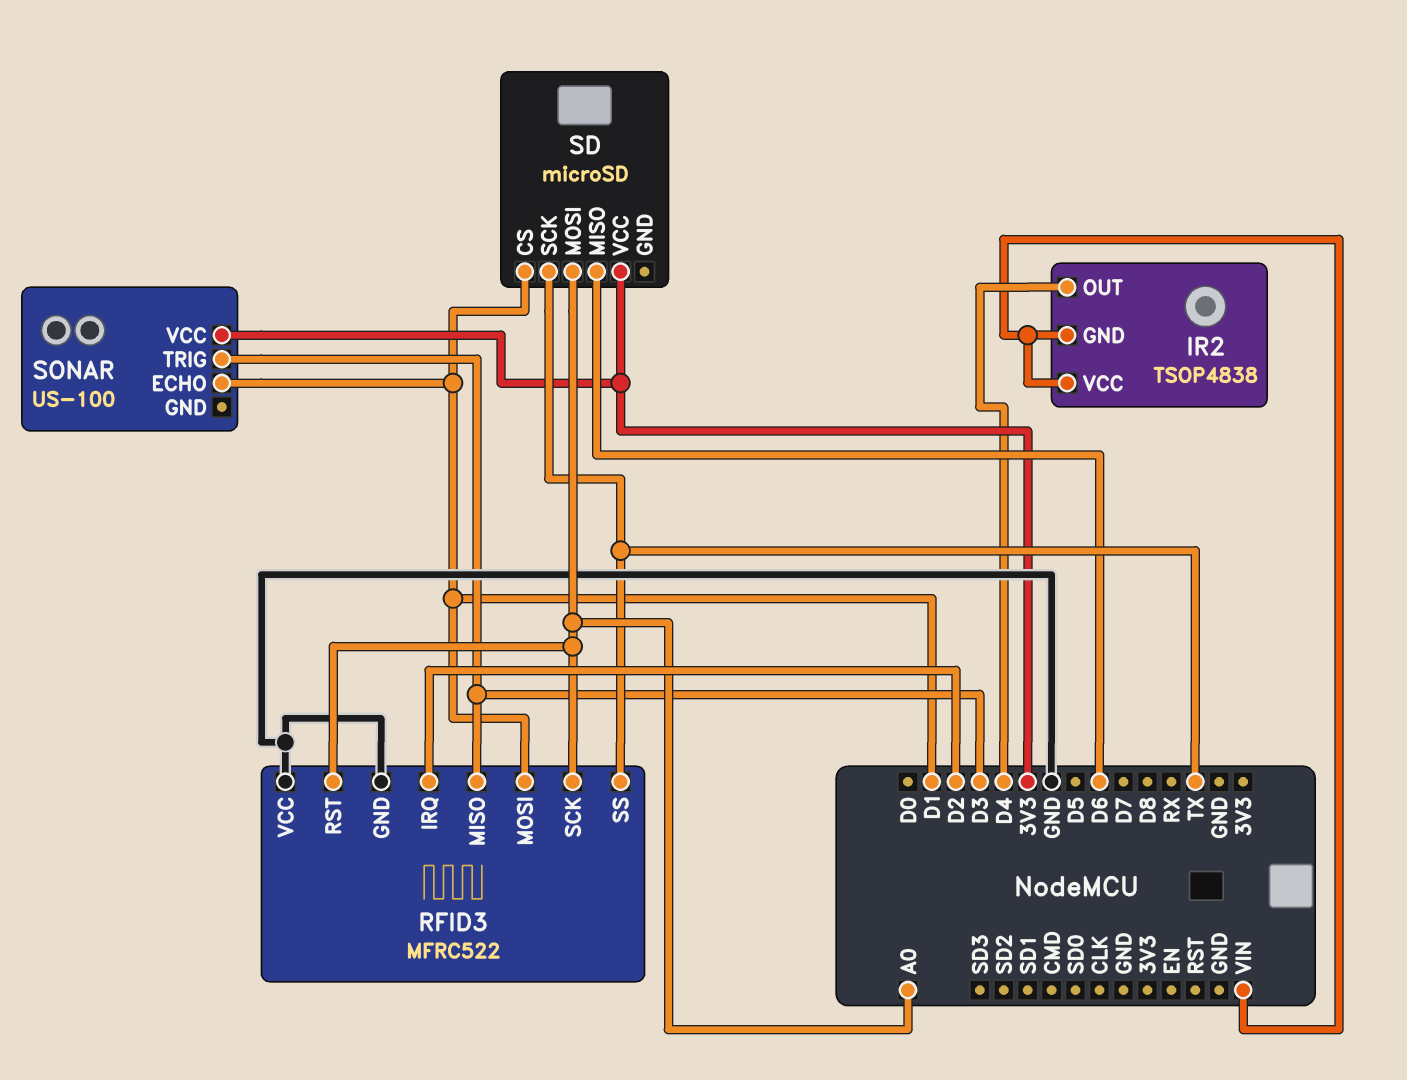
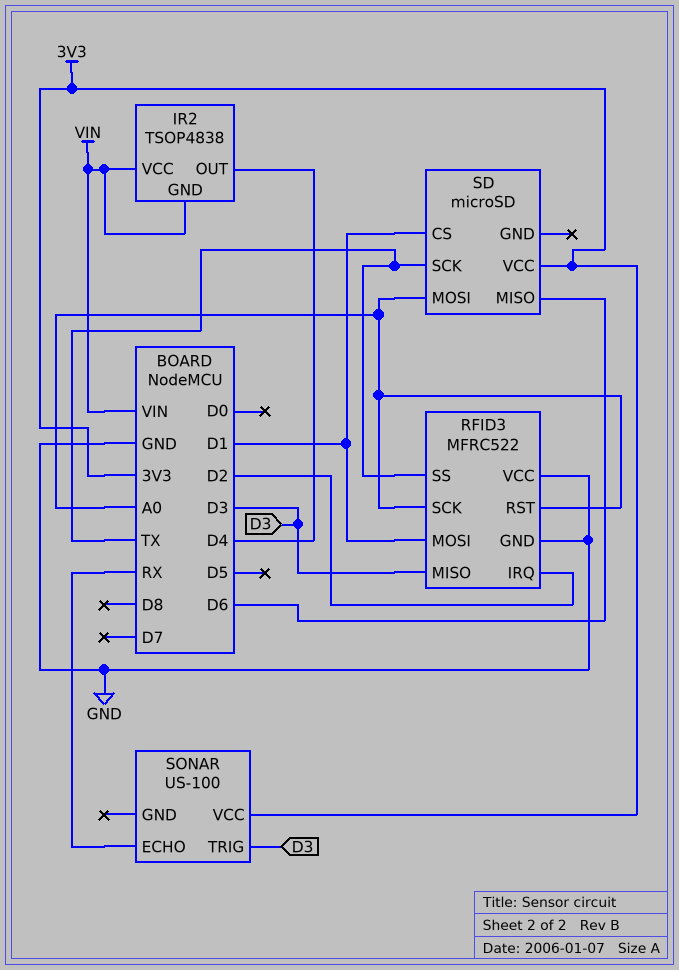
SONAR pin ECHO: D1 -> RX

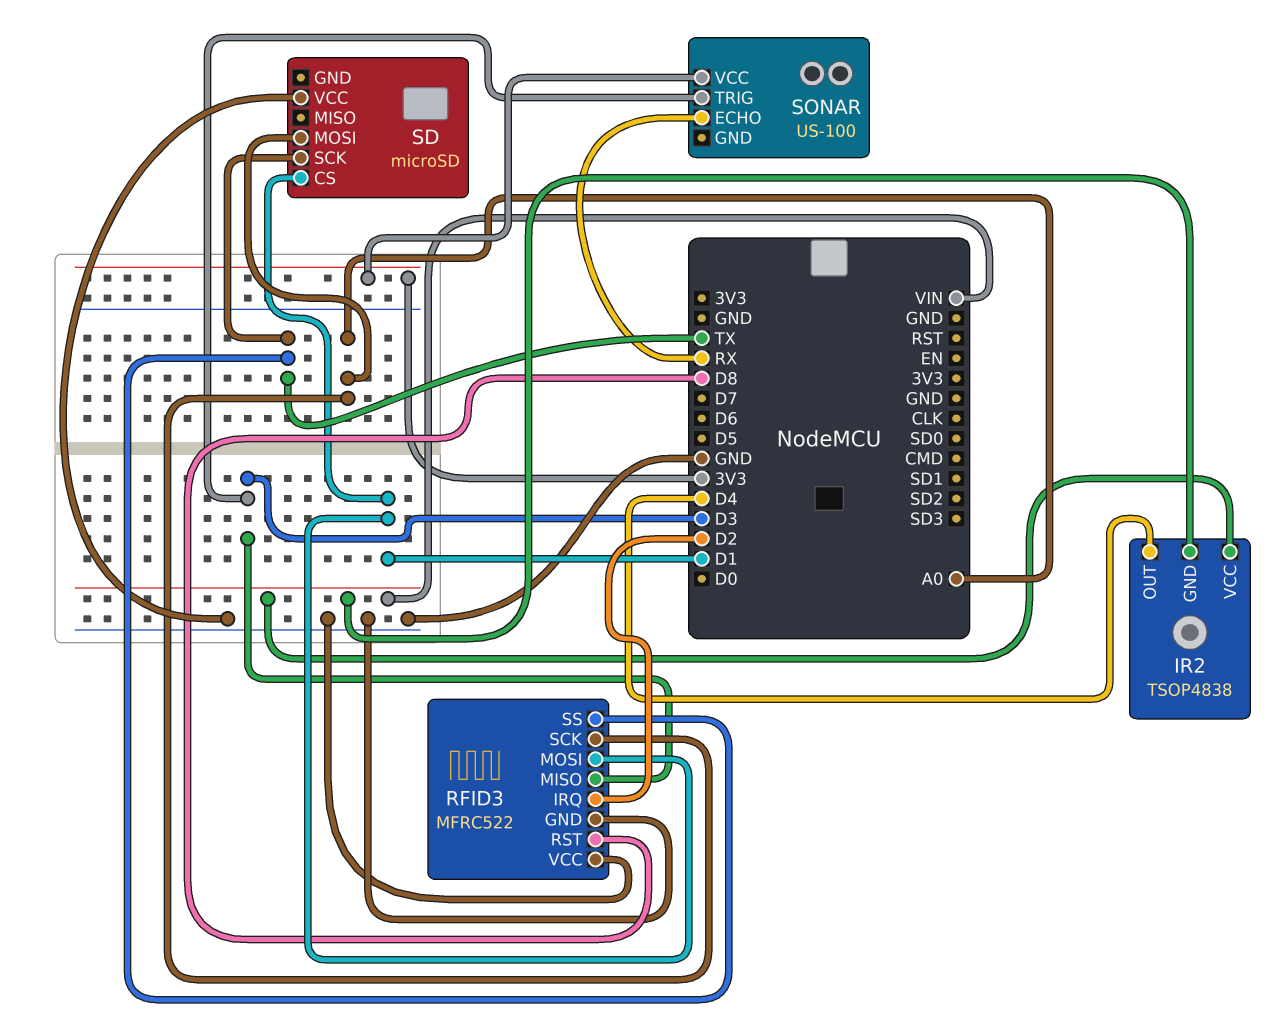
RFID3 pin RST: A0 -> D8
SD pin MISO: D6 -> none
SD pin VCC: 3V3 -> GND

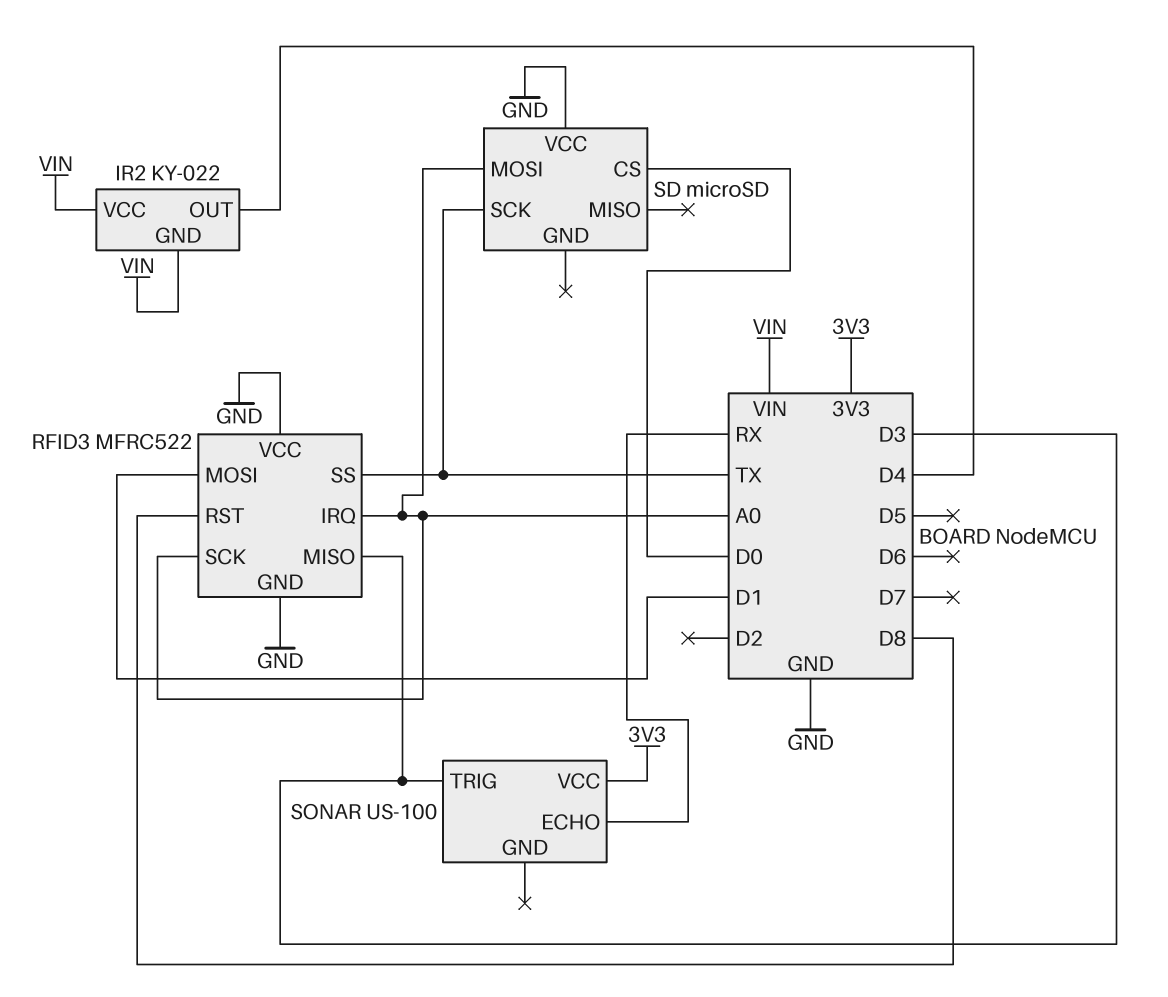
IR2: TSOP4838 -> KY-022
RFID3 pin IRQ: D2 -> A0
SD pin CS: D1 -> D0

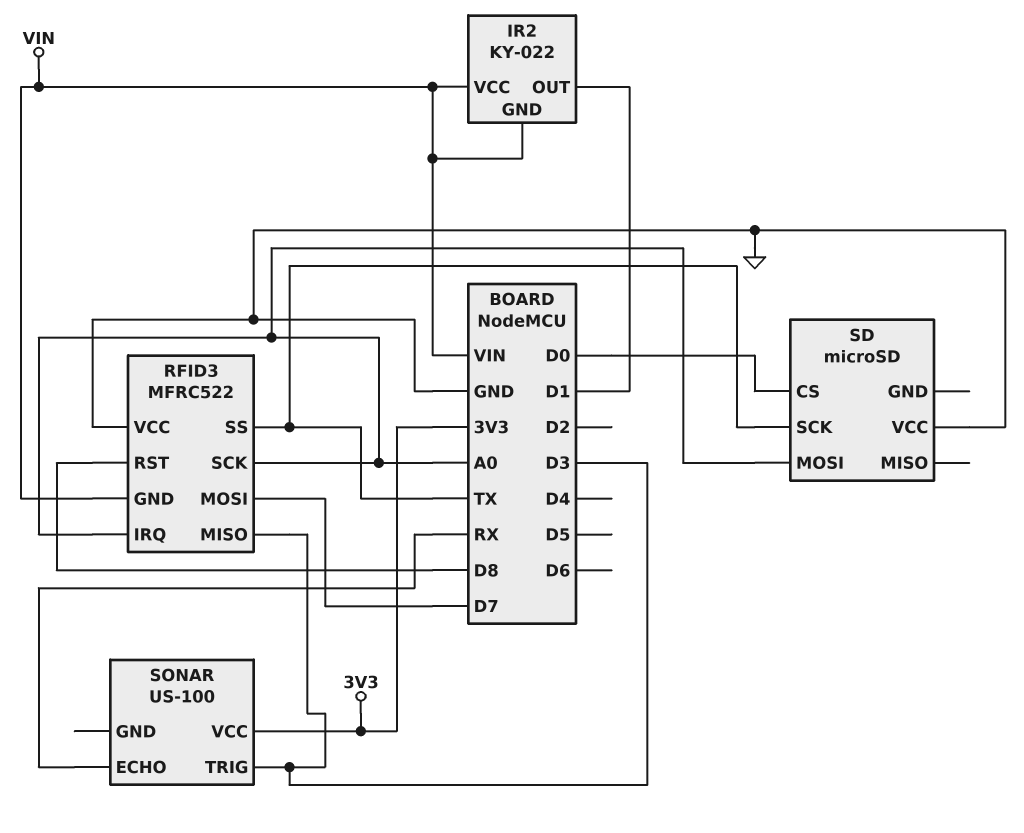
IR2 pin OUT: D4 -> D1
RFID3 pin GND: GND -> VIN
RFID3 pin MOSI: D1 -> D7

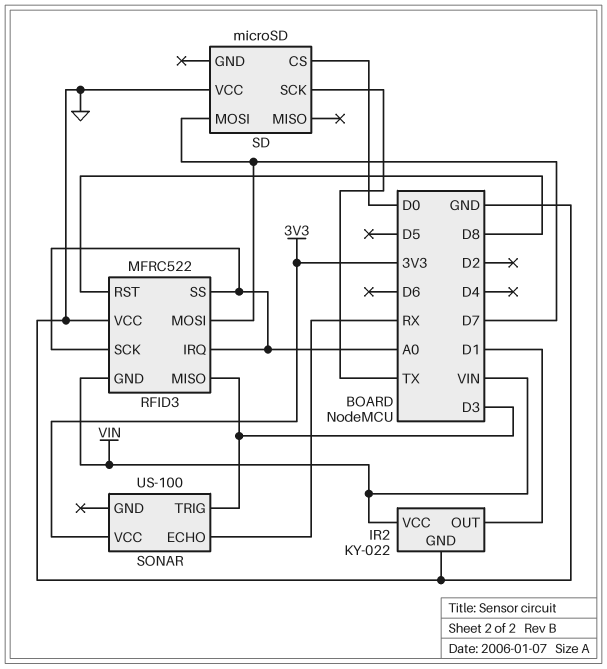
IR2 pin GND: VIN -> GND
RFID3 pin SS: TX -> A0
SD pin MOSI: A0 -> D7

